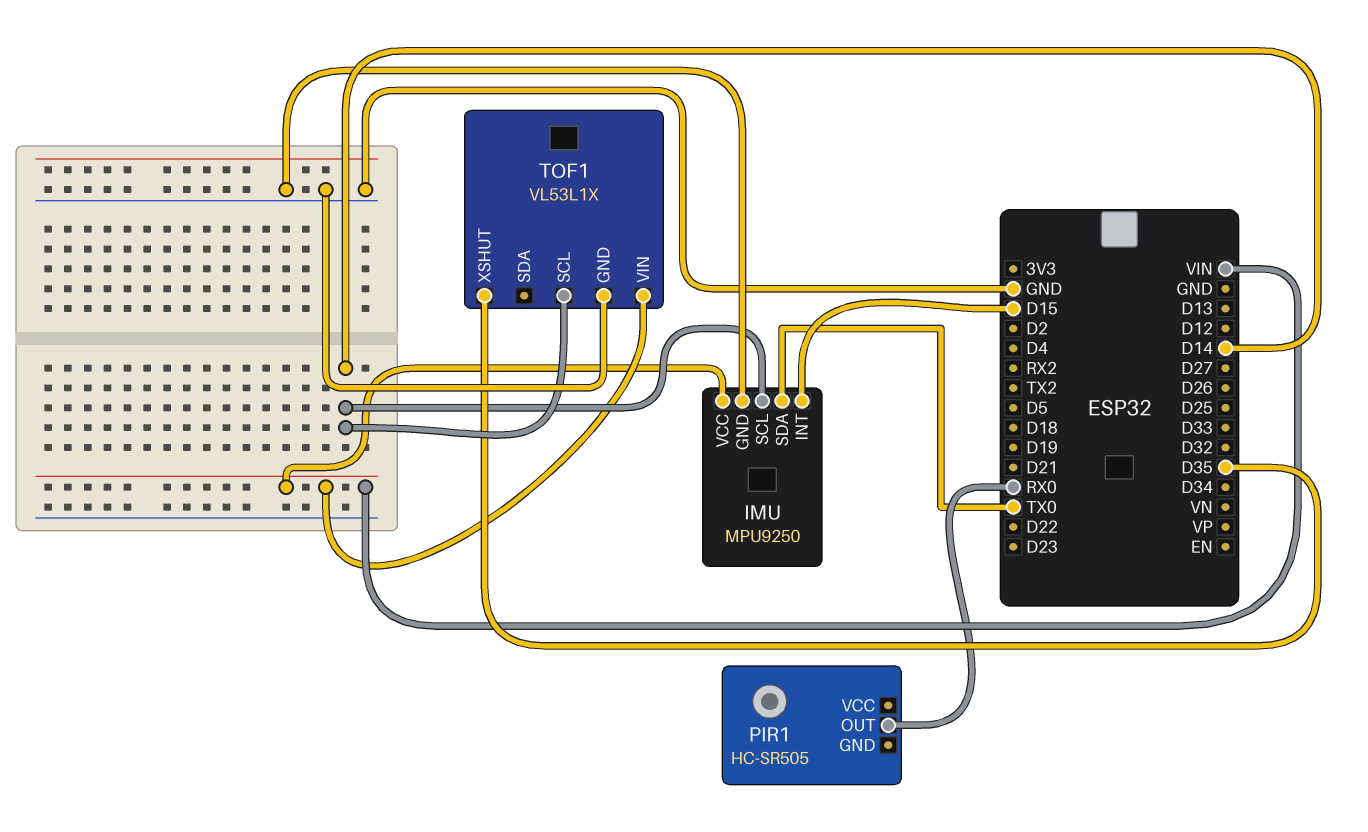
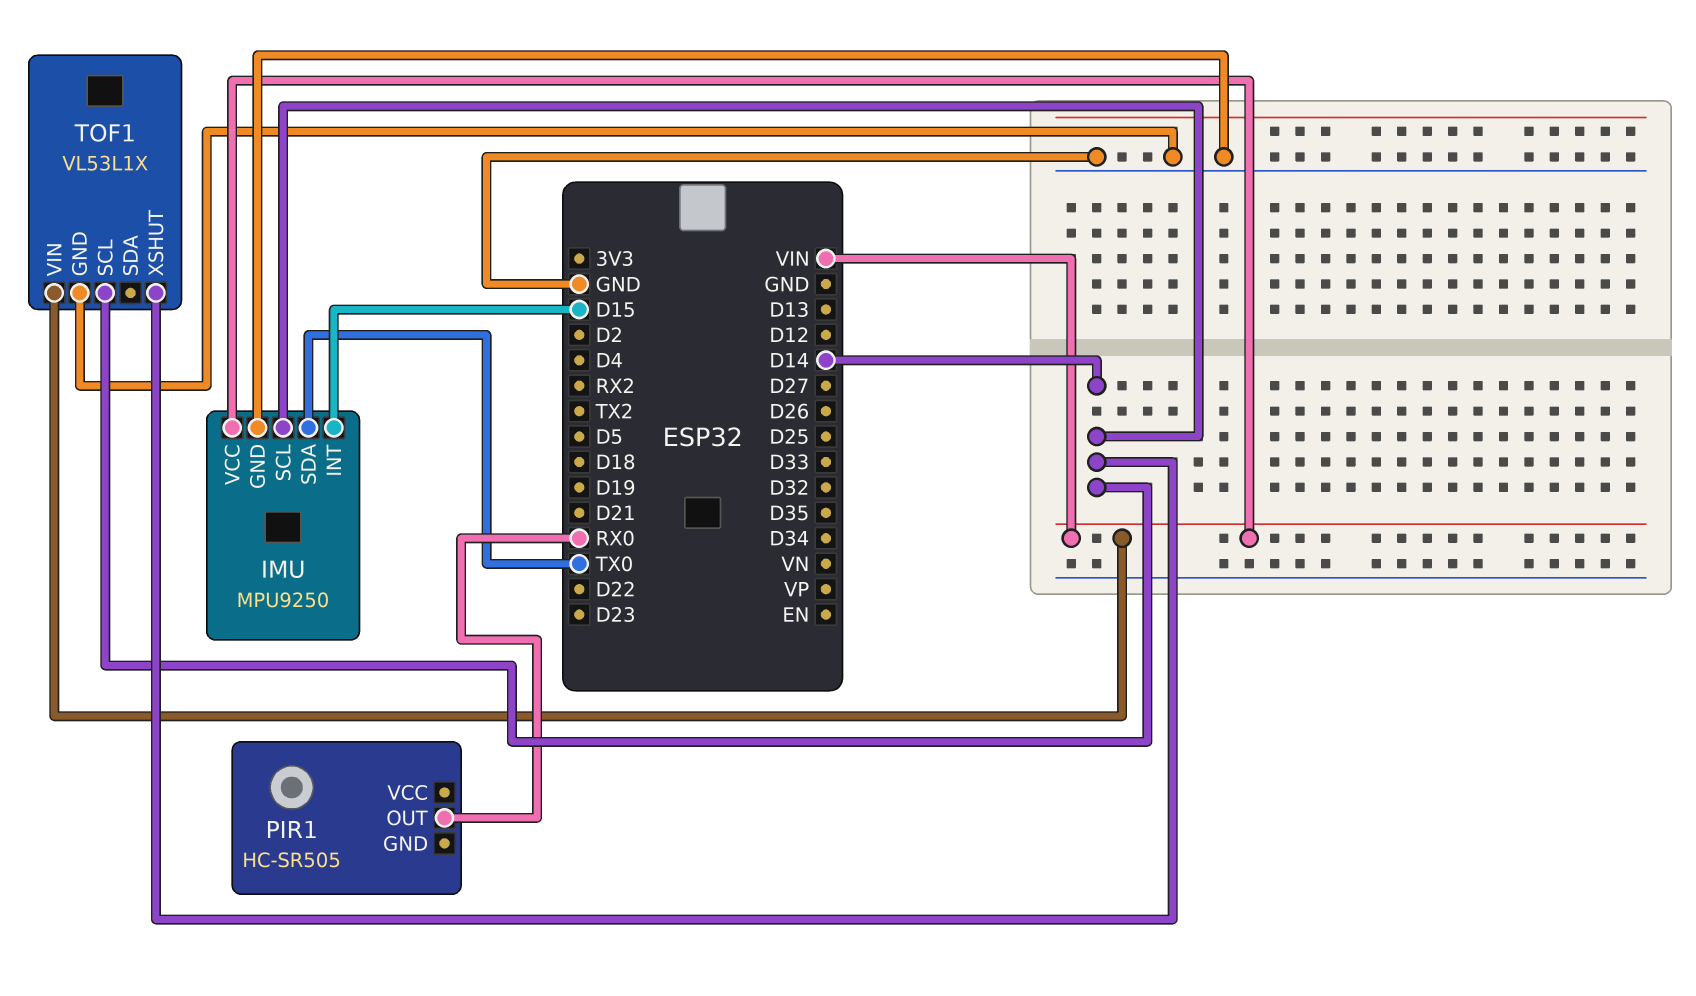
TOF1 pin XSHUT: D35 -> D14

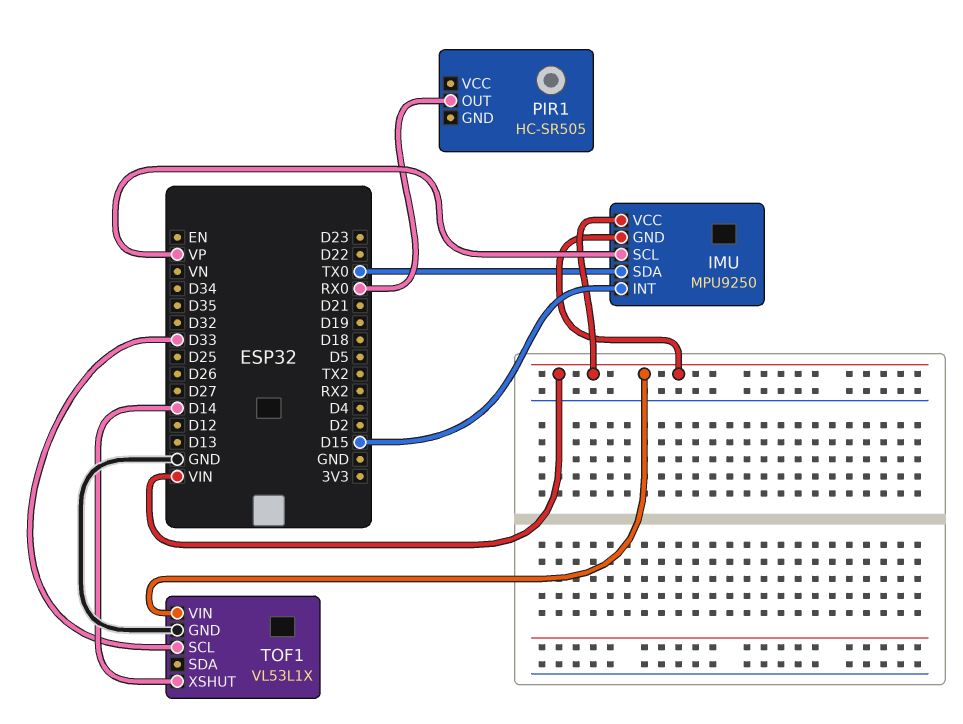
IMU pin GND: GND -> VIN
IMU pin SCL: D14 -> VP
TOF1 pin SCL: D14 -> D33

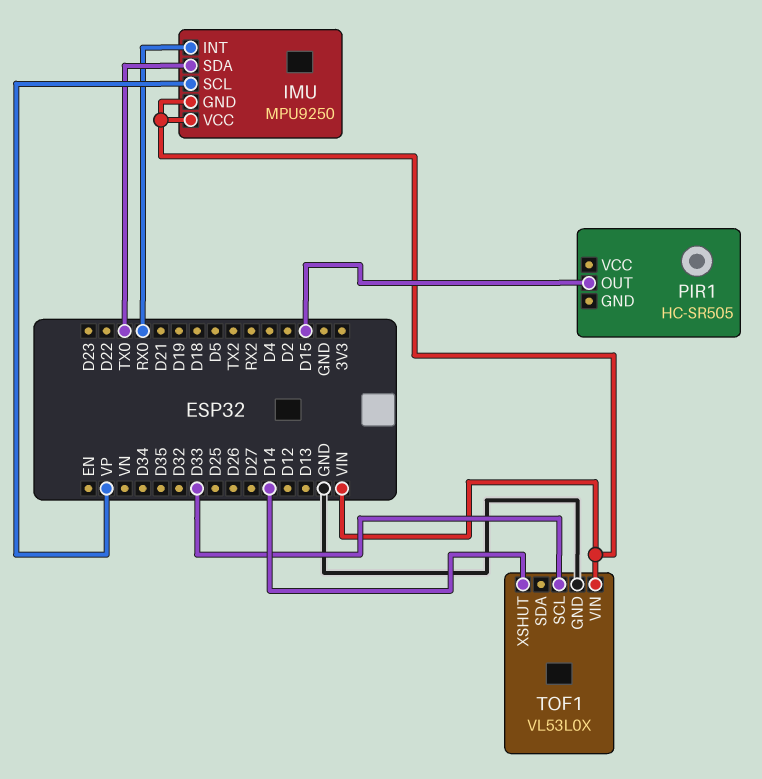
IMU pin INT: D15 -> RX0
PIR1 pin OUT: RX0 -> D15
TOF1: VL53L1X -> VL53L0X

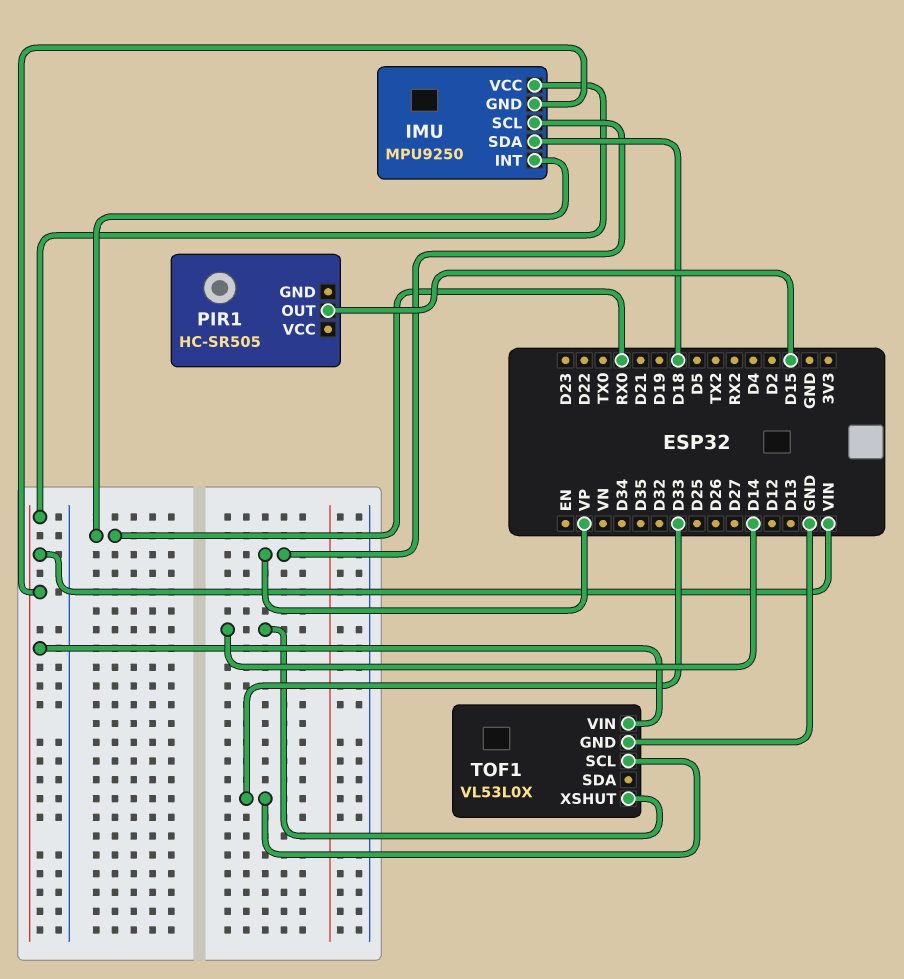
IMU pin SDA: TX0 -> D18

